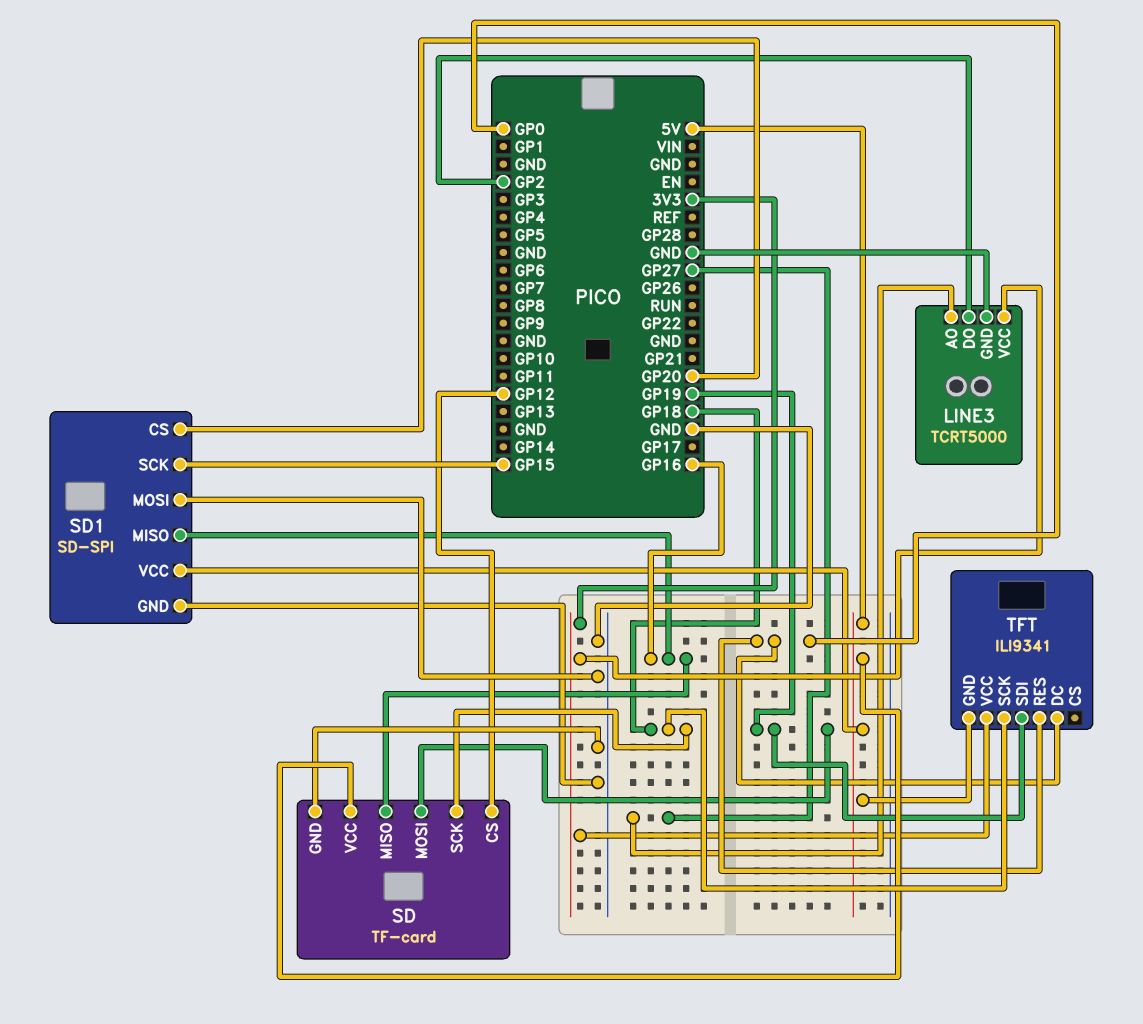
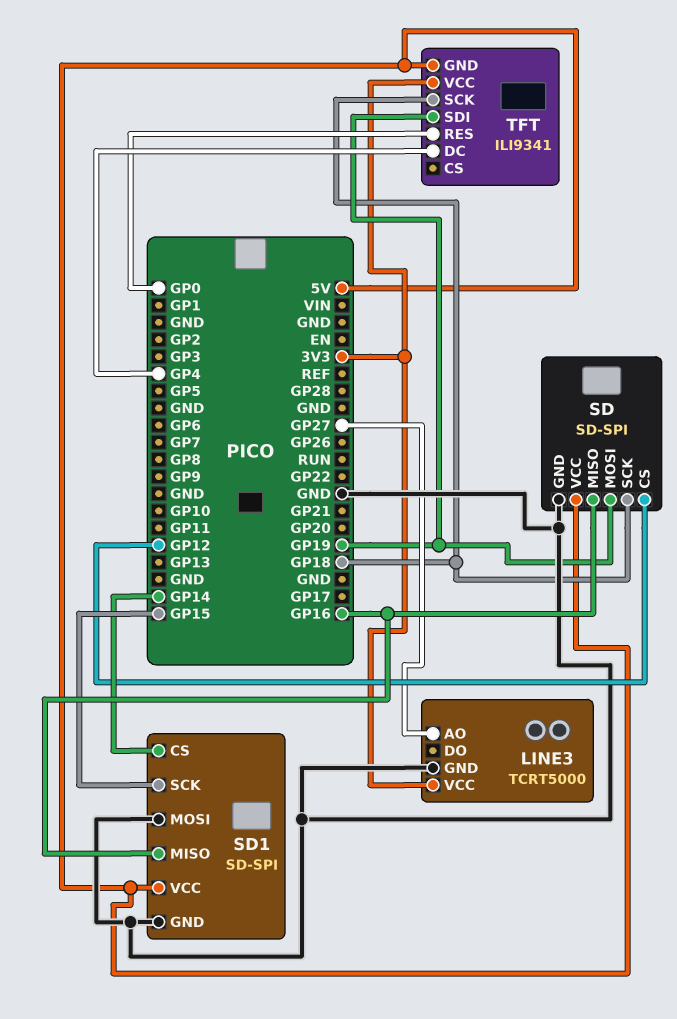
LINE3 pin DO: GP2 -> none
SD: TF-card -> SD-SPI
SD1 pin CS: GP20 -> GP14
TFT pin DC: GP0 -> GP4

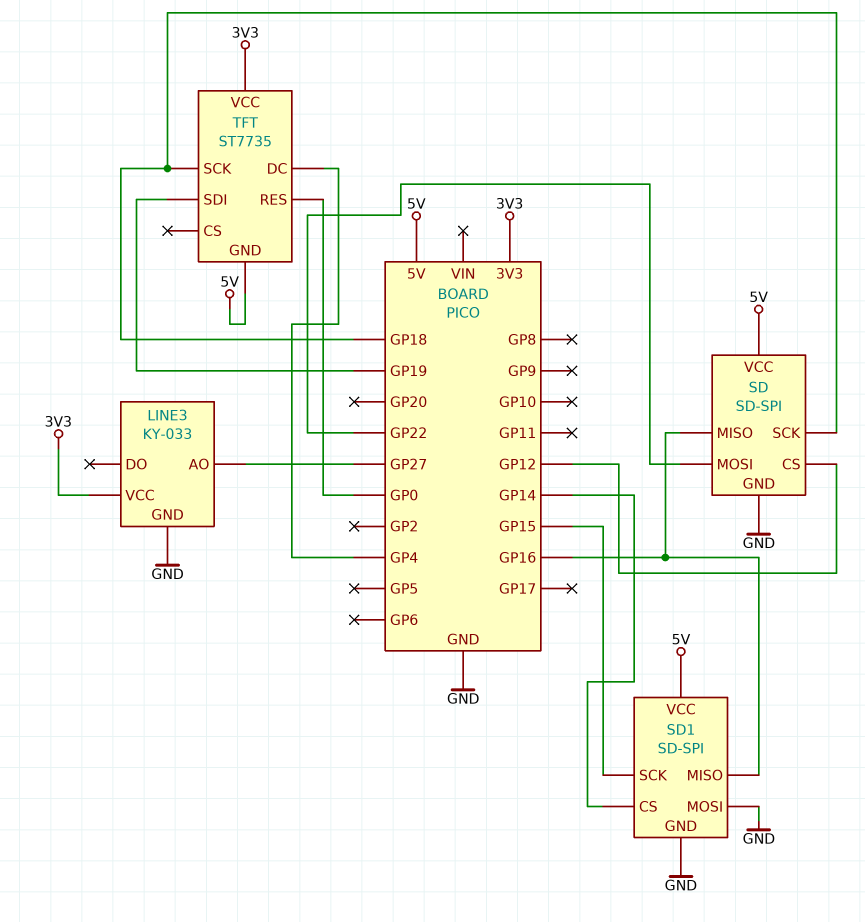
LINE3: TCRT5000 -> KY-033
SD pin MOSI: GP19 -> GP22
TFT: ILI9341 -> ST7735

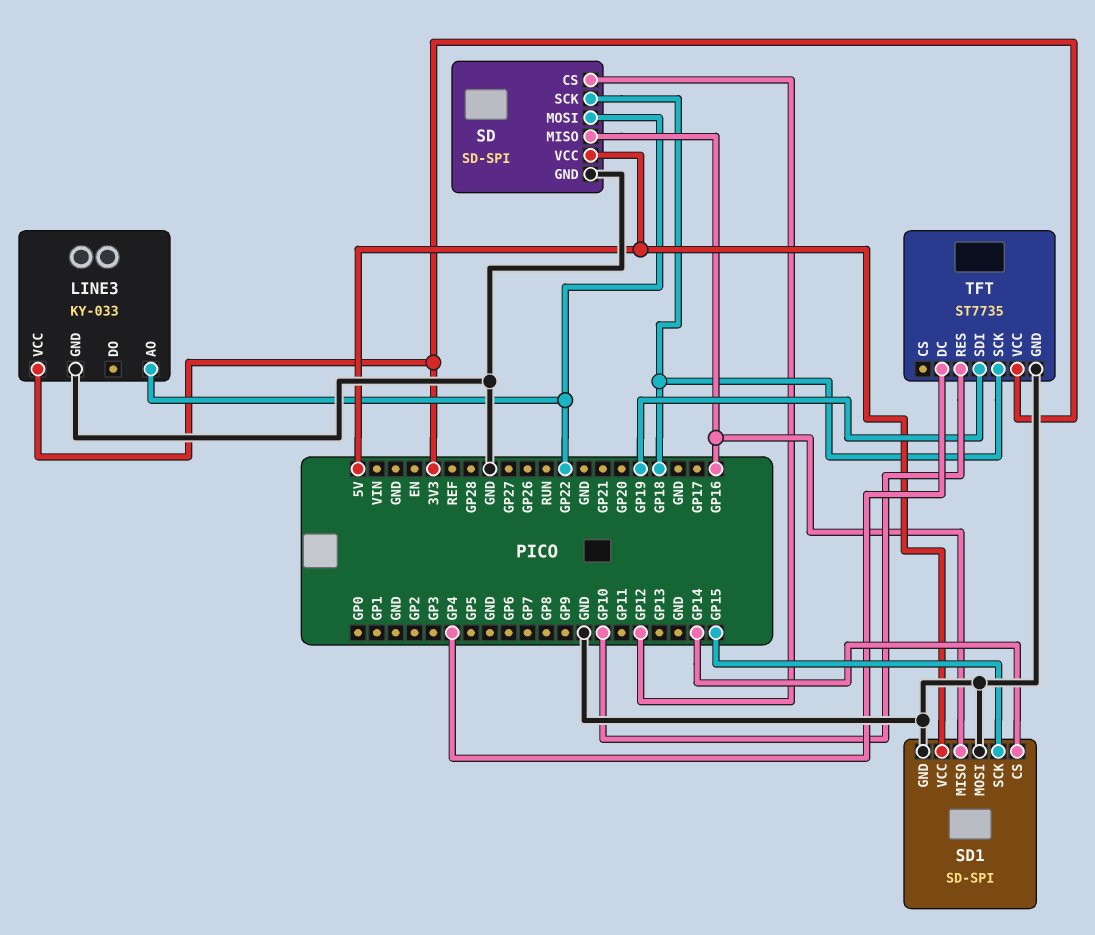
LINE3 pin AO: GP27 -> GP22
TFT pin GND: 5V -> GND
TFT pin RES: GP0 -> GP10

